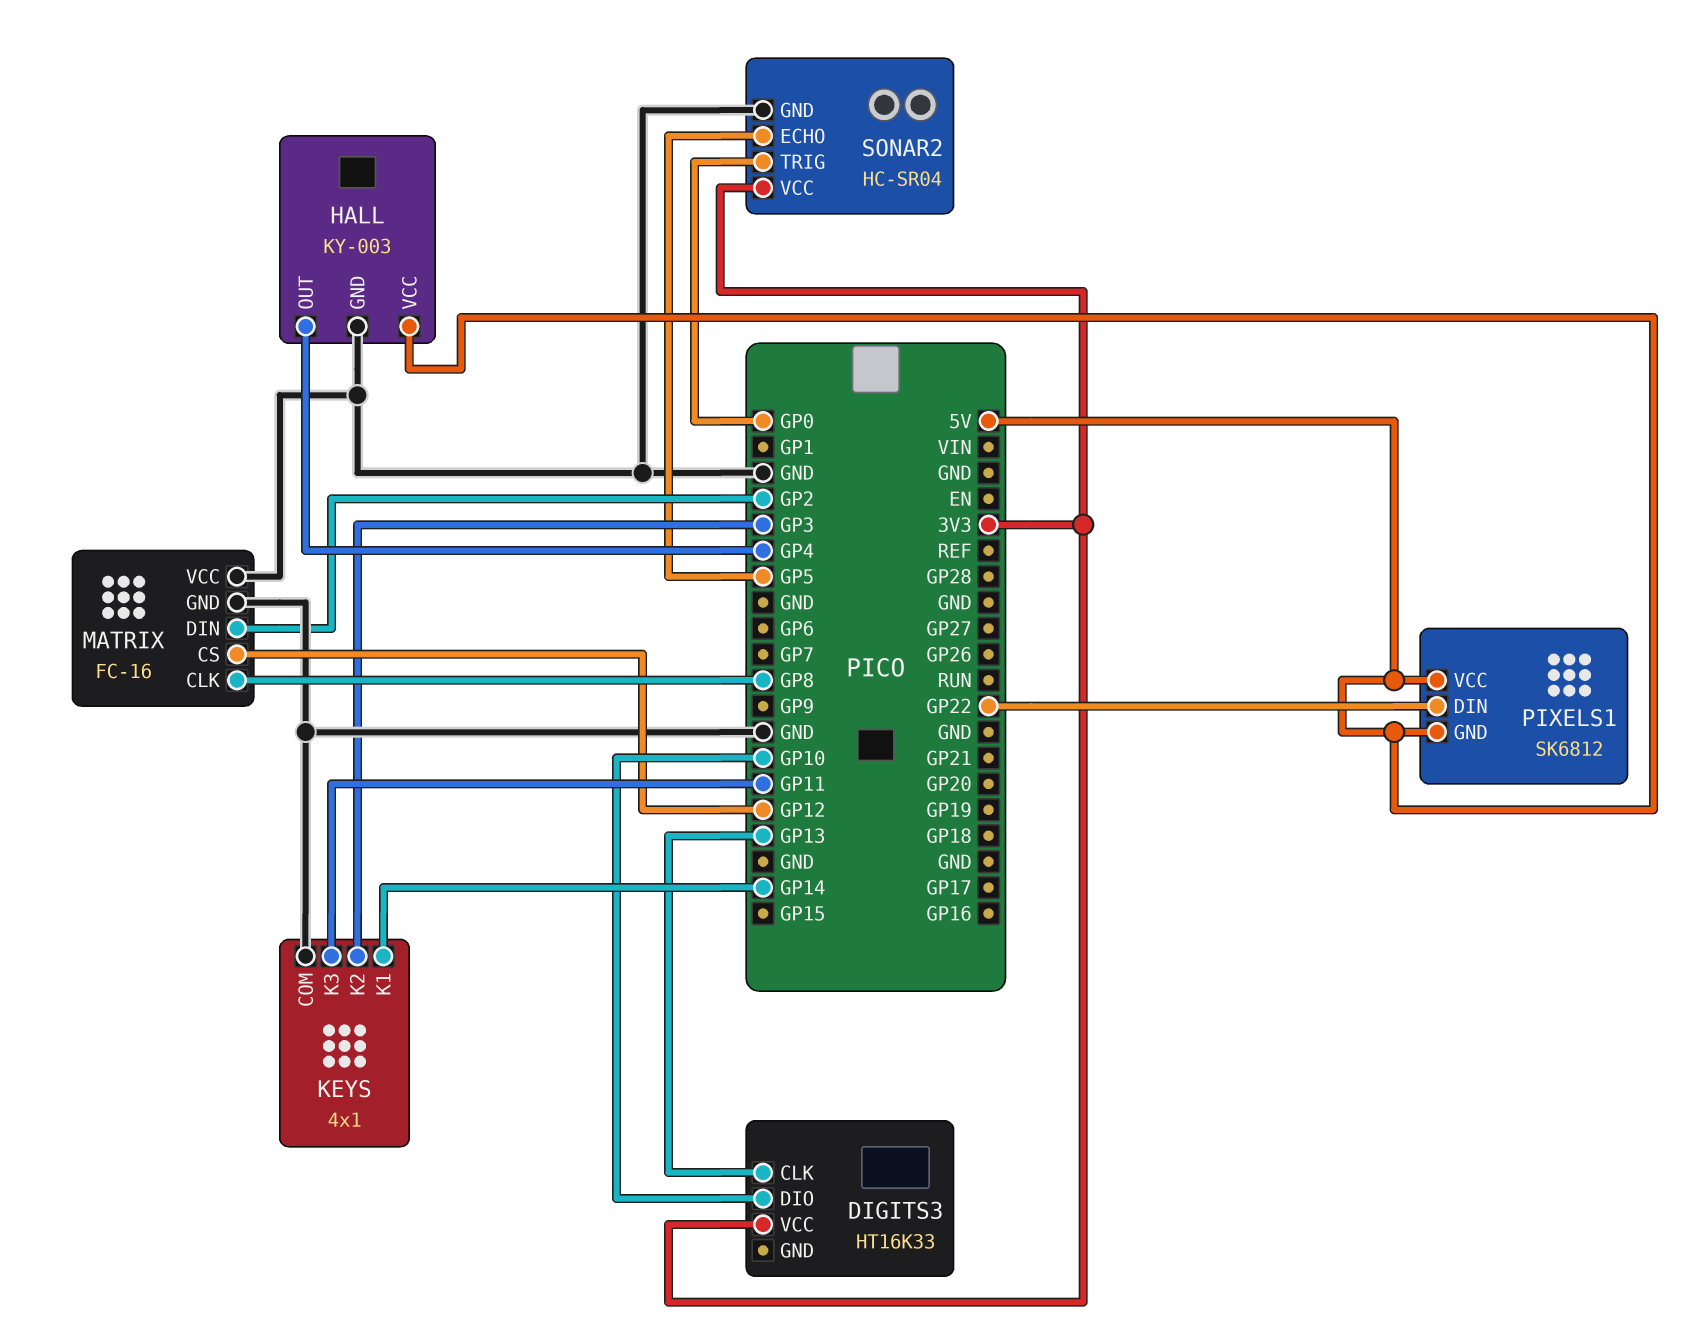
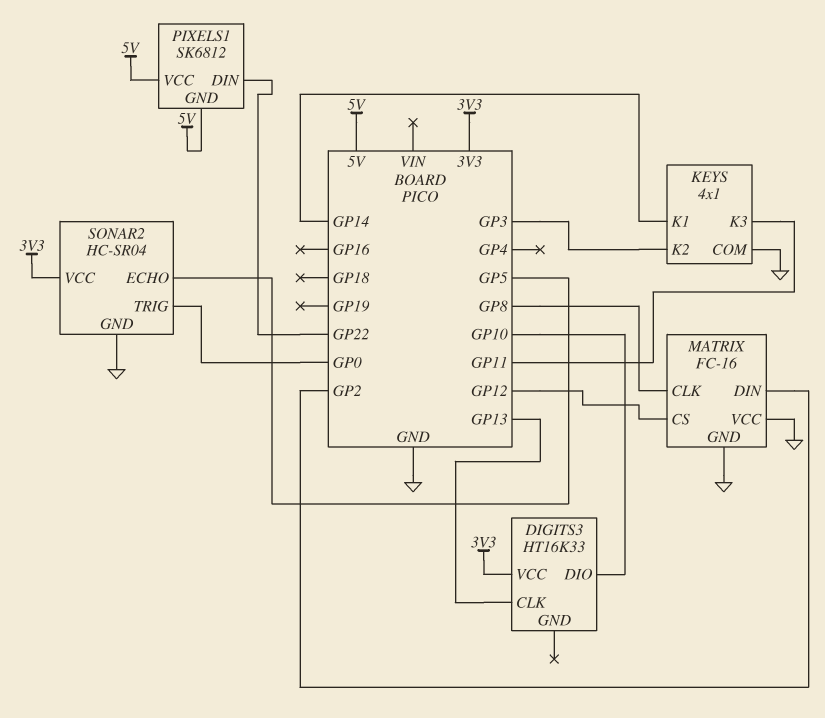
HALL: KY-003 -> none
HALL pin GND: GND -> none
HALL pin OUT: GP4 -> none
HALL pin VCC: 5V -> none

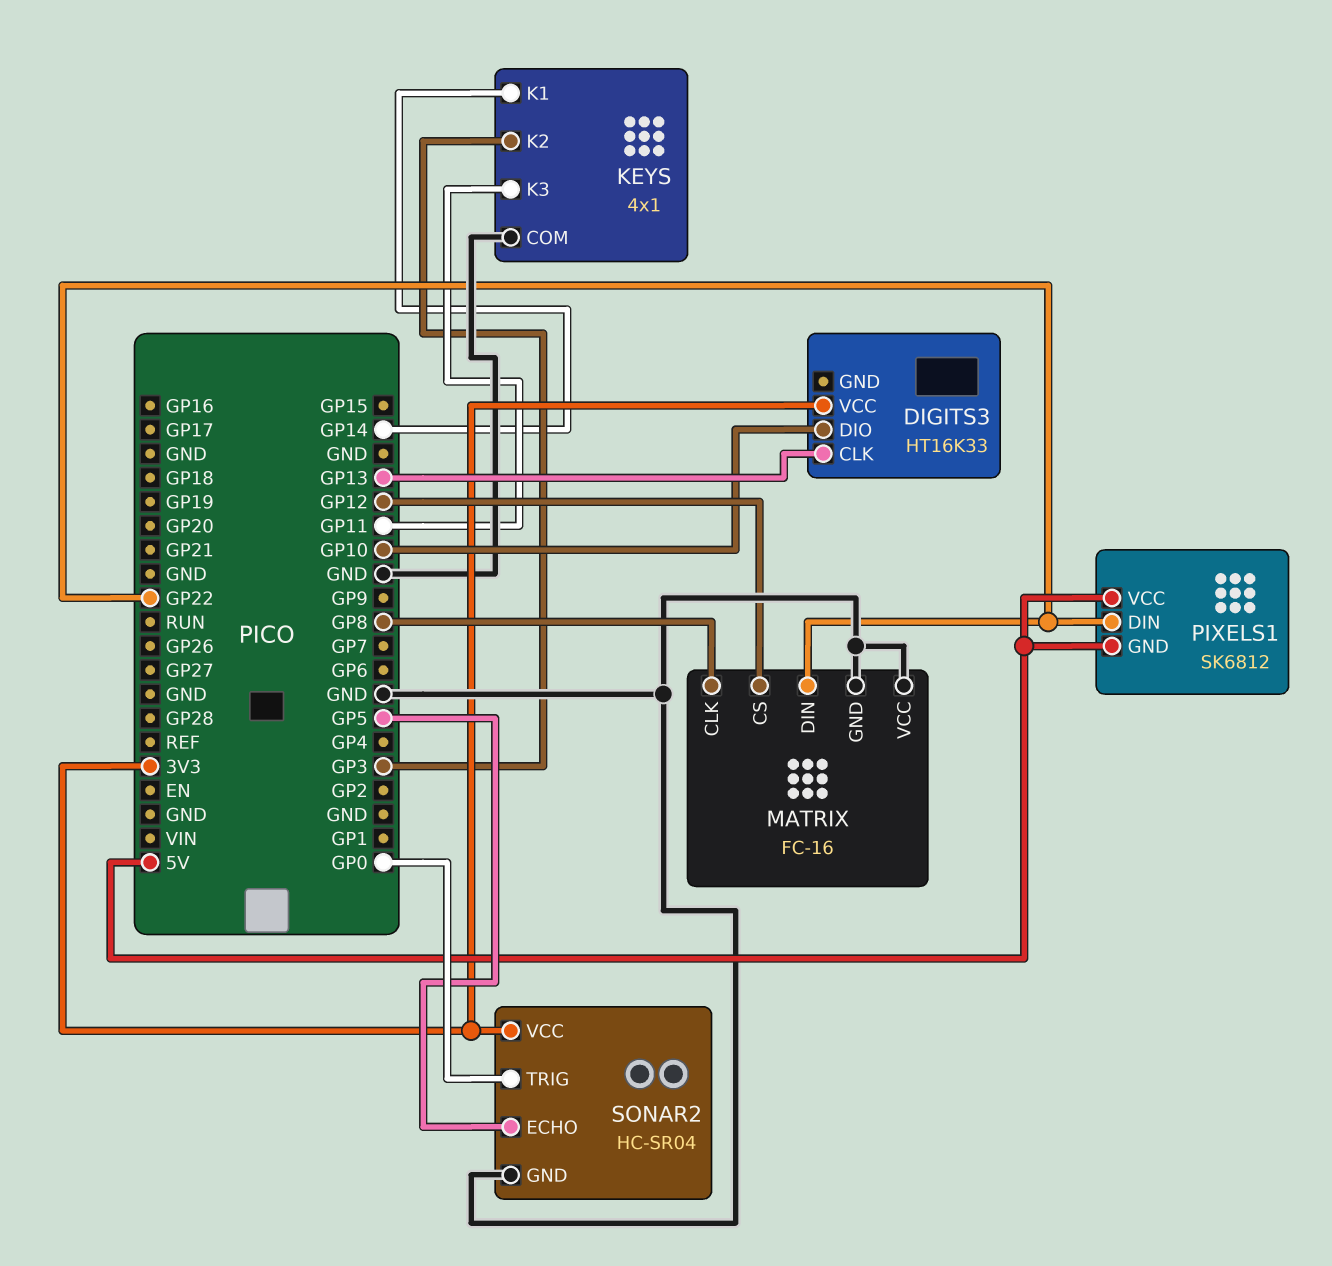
MATRIX pin DIN: GP2 -> GP22

